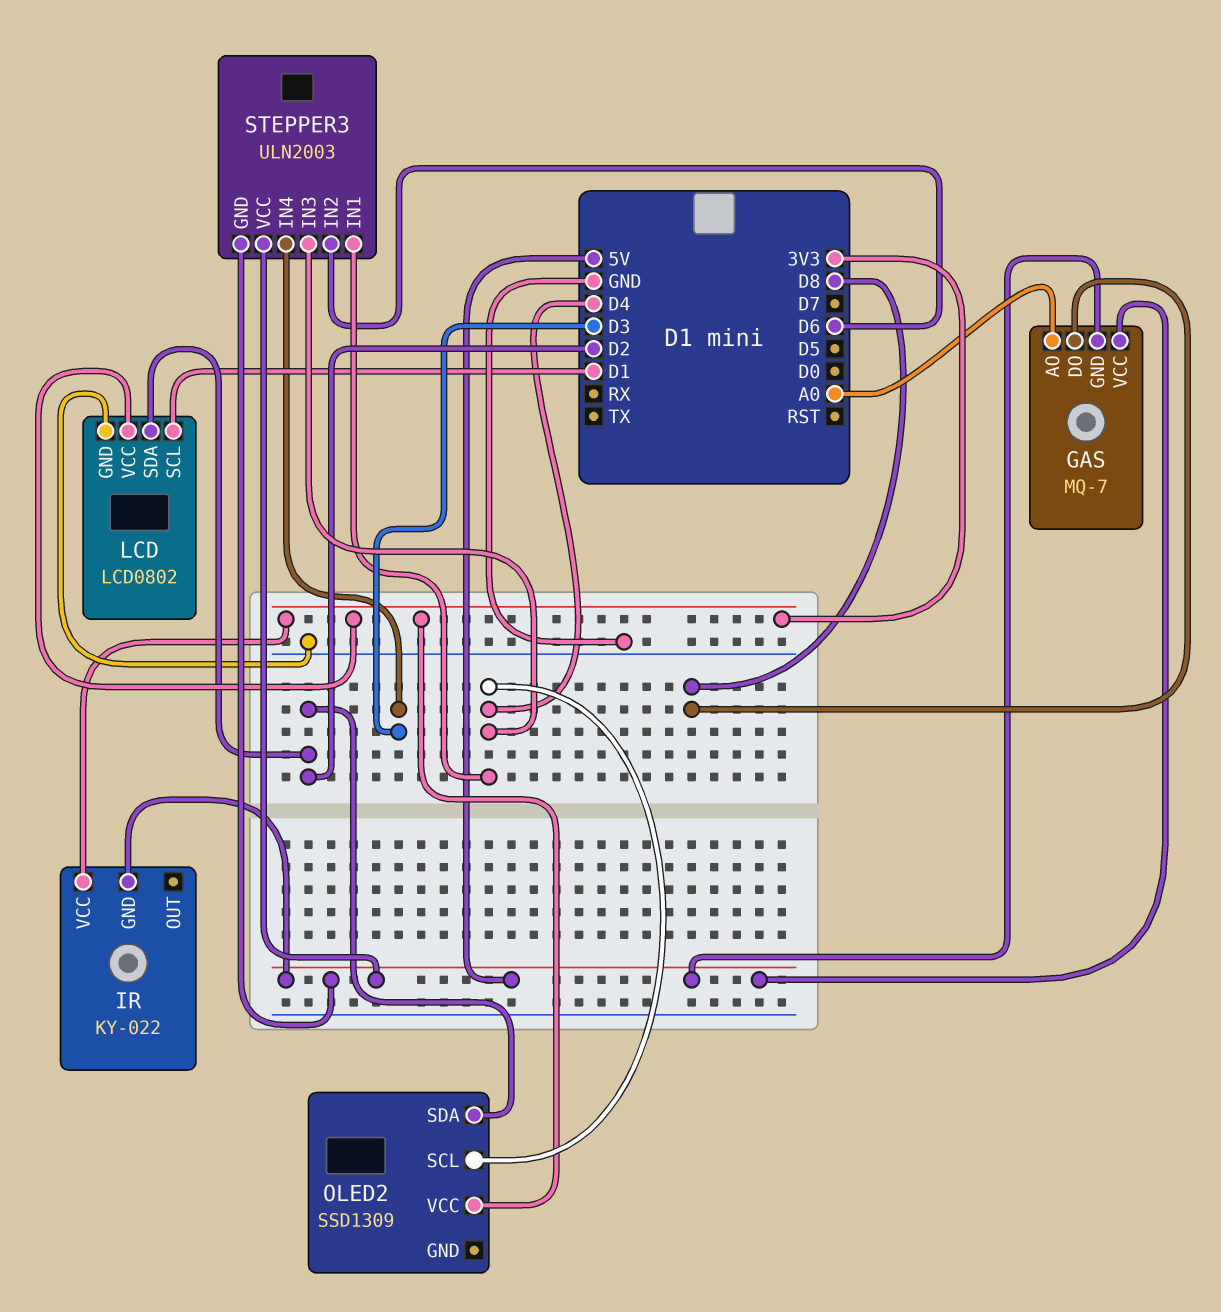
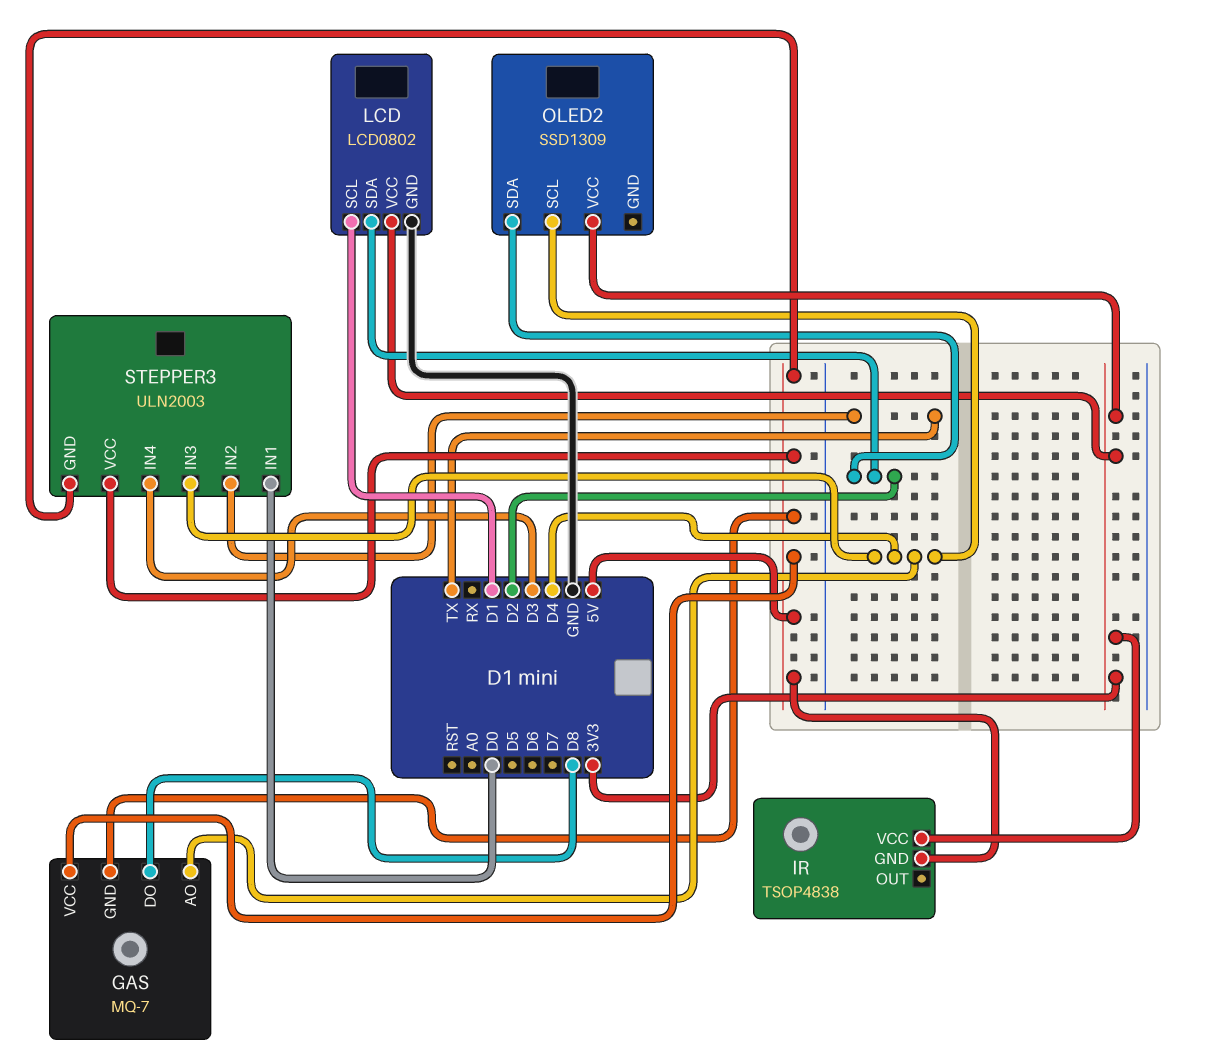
GAS pin AO: A0 -> D4
IR: KY-022 -> TSOP4838
STEPPER3 pin IN1: D4 -> D0
STEPPER3 pin IN2: D6 -> TX

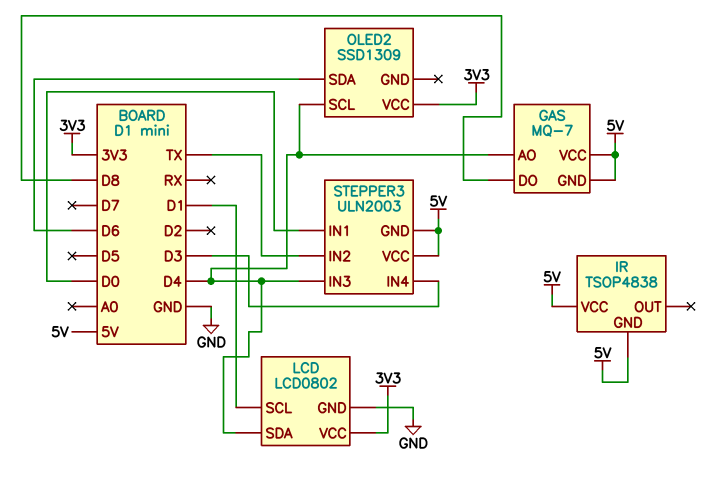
IR pin VCC: 3V3 -> 5V
LCD pin SDA: D2 -> D4
OLED2 pin SDA: D2 -> D6

